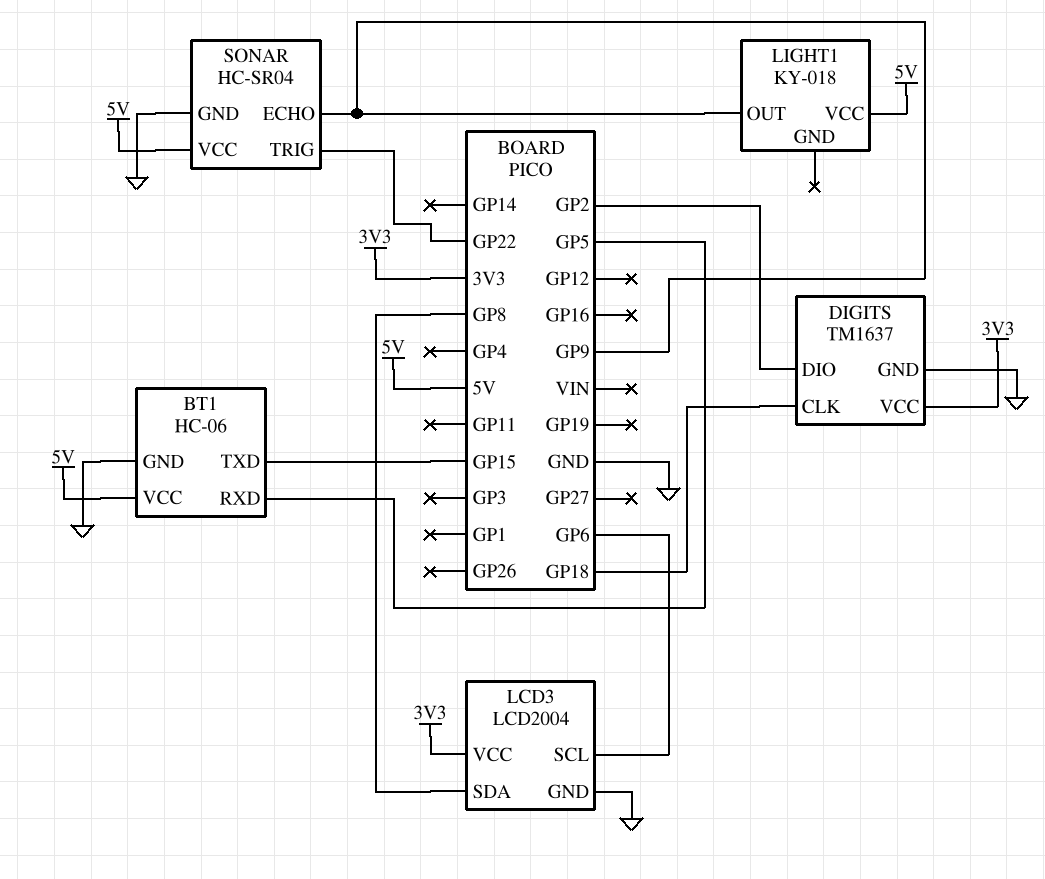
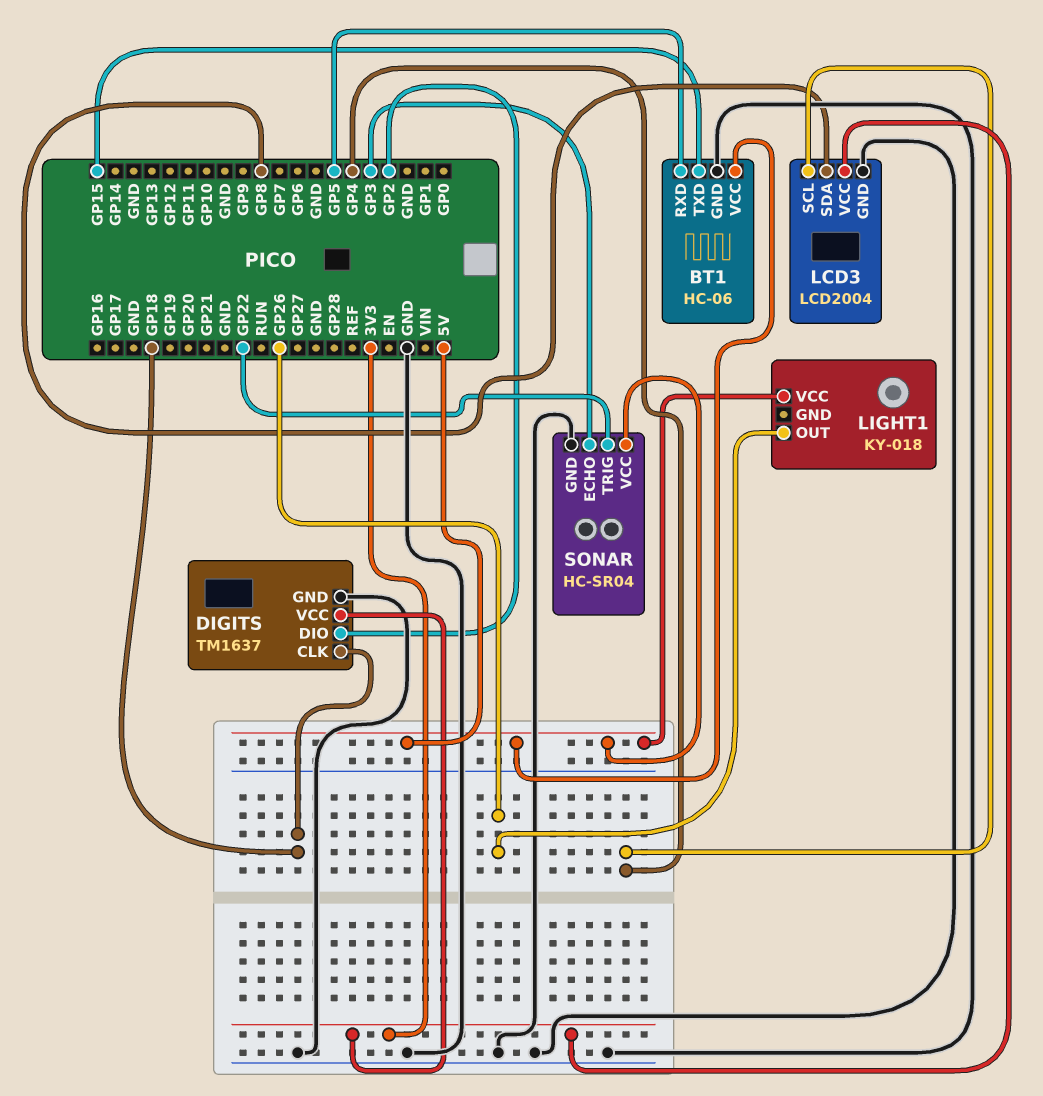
LCD3 pin SCL: GP6 -> GP4
LIGHT1 pin OUT: GP9 -> GP26
SONAR pin ECHO: GP9 -> GP3

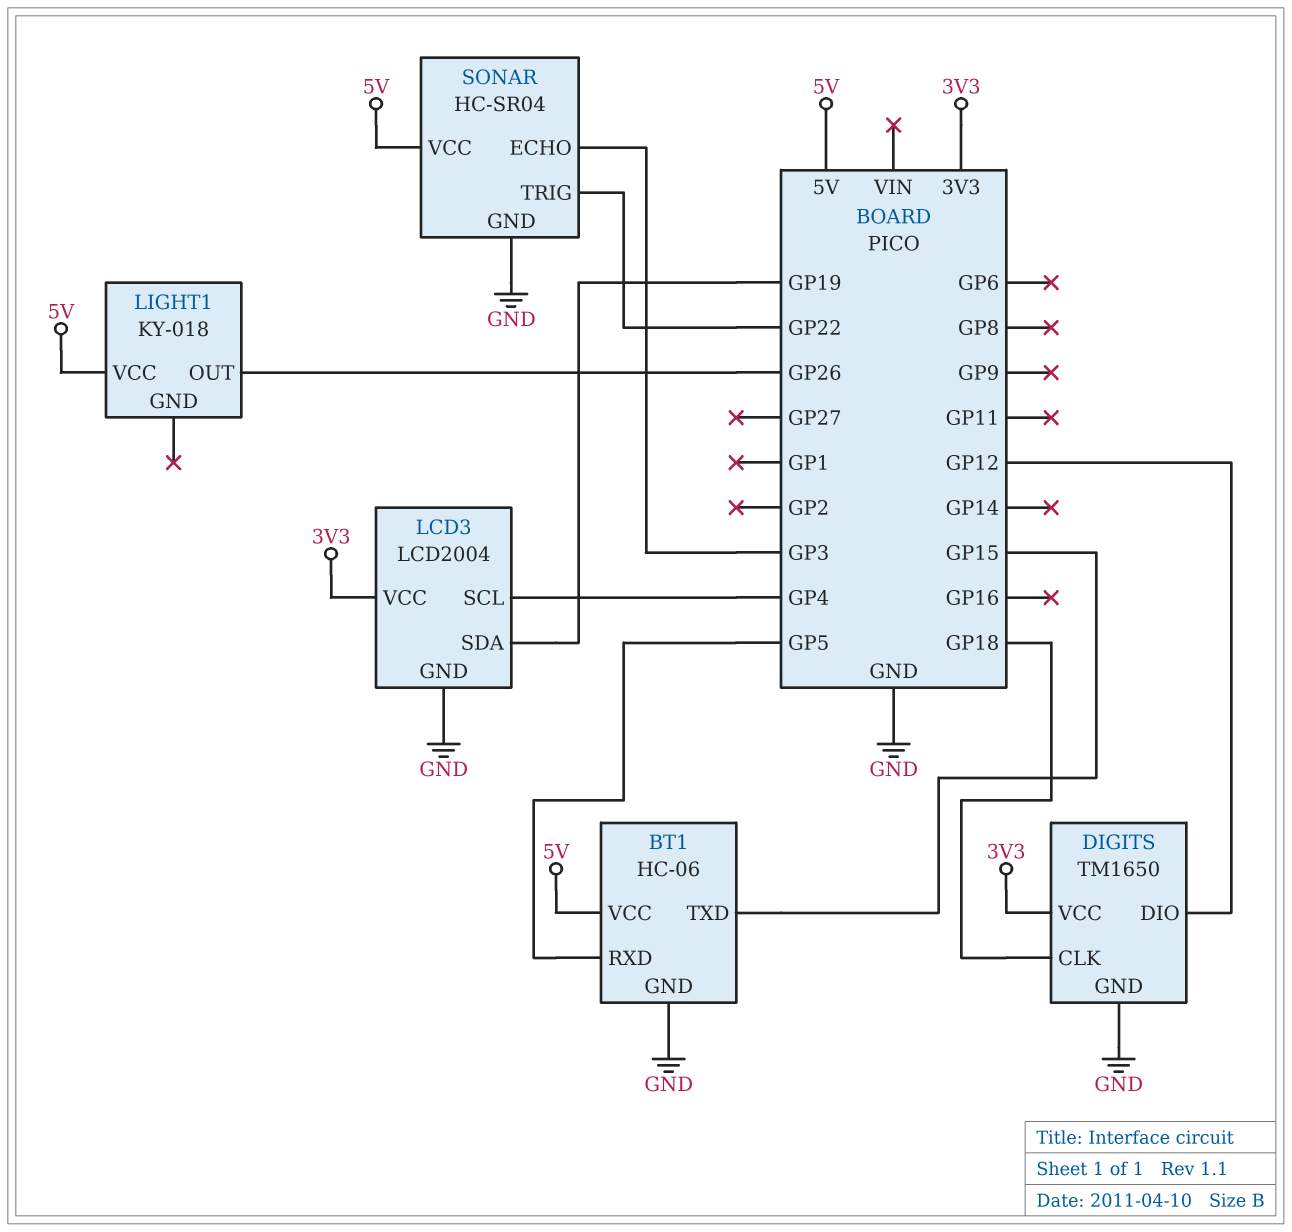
DIGITS: TM1637 -> TM1650
DIGITS pin DIO: GP2 -> GP12
LCD3 pin SDA: GP8 -> GP19

